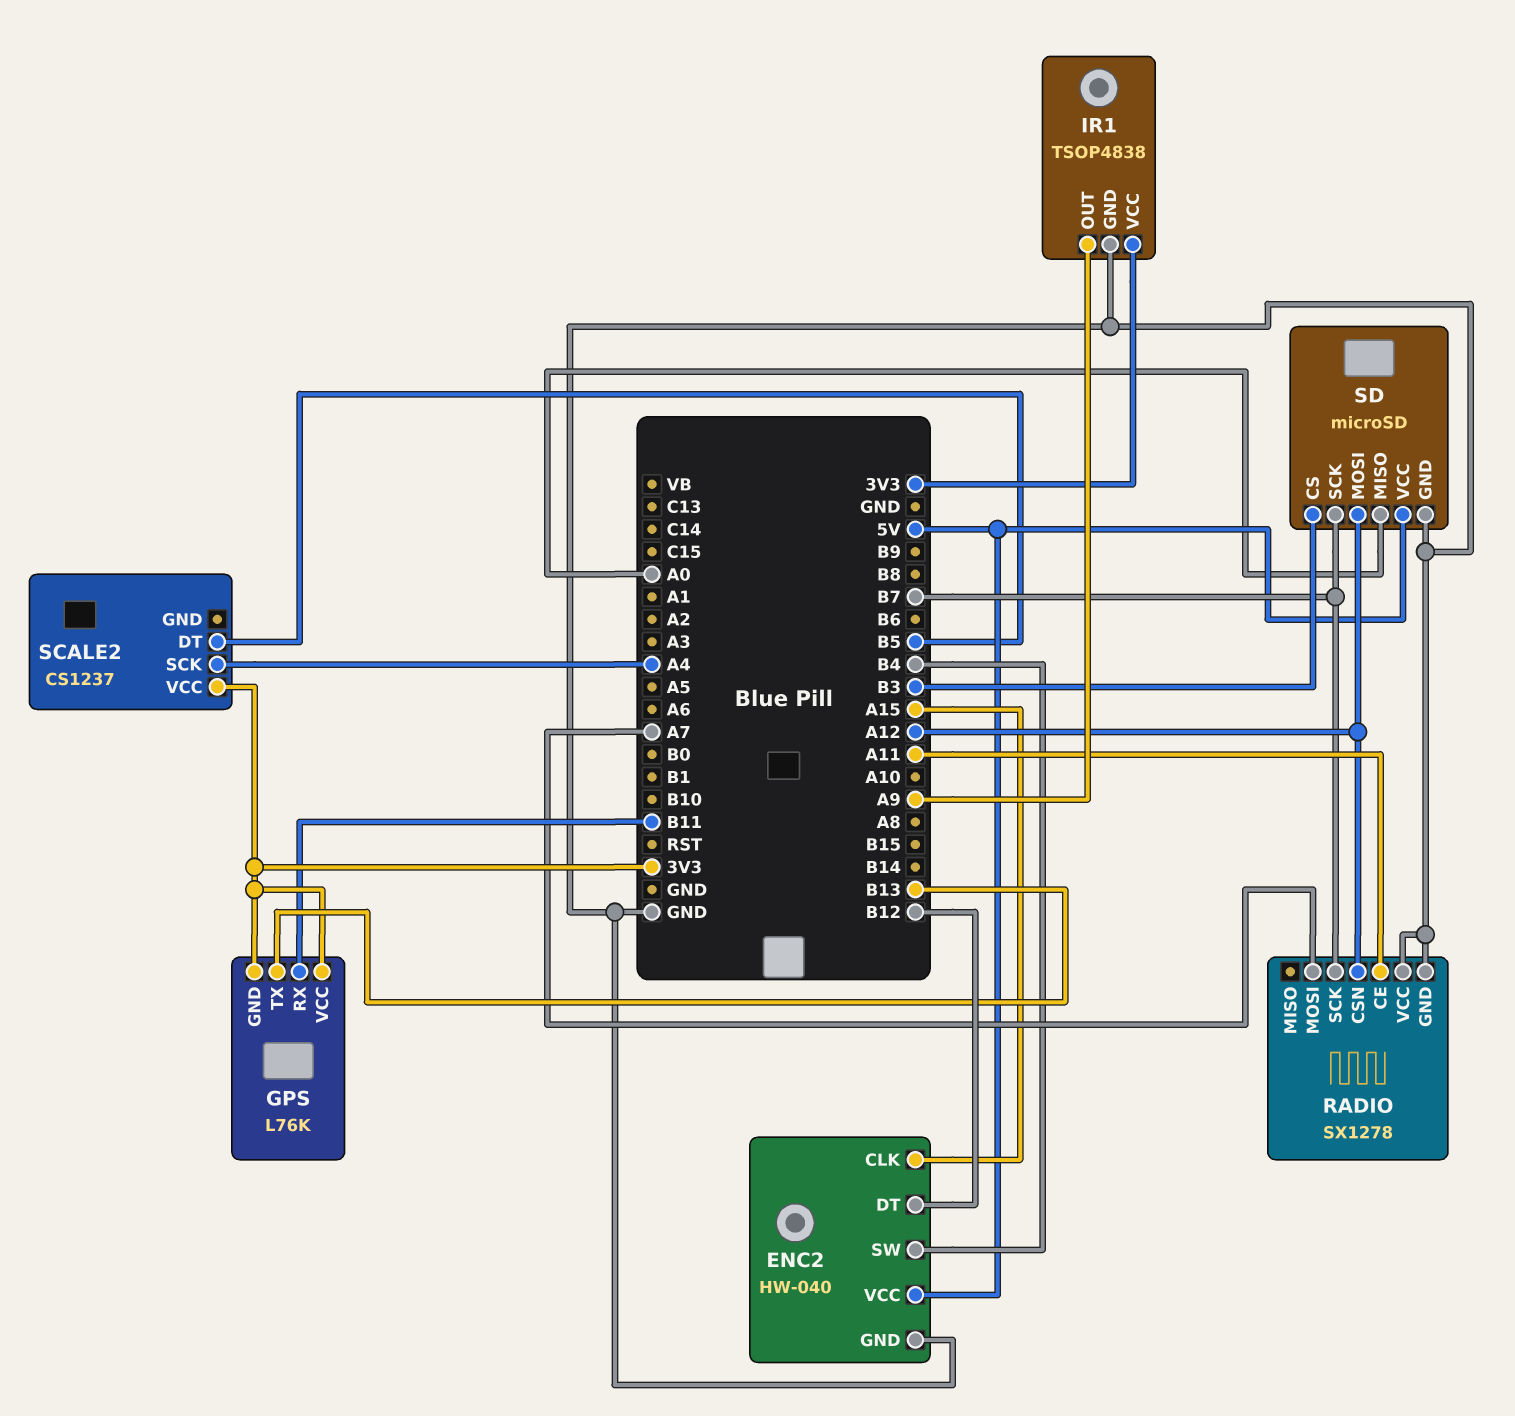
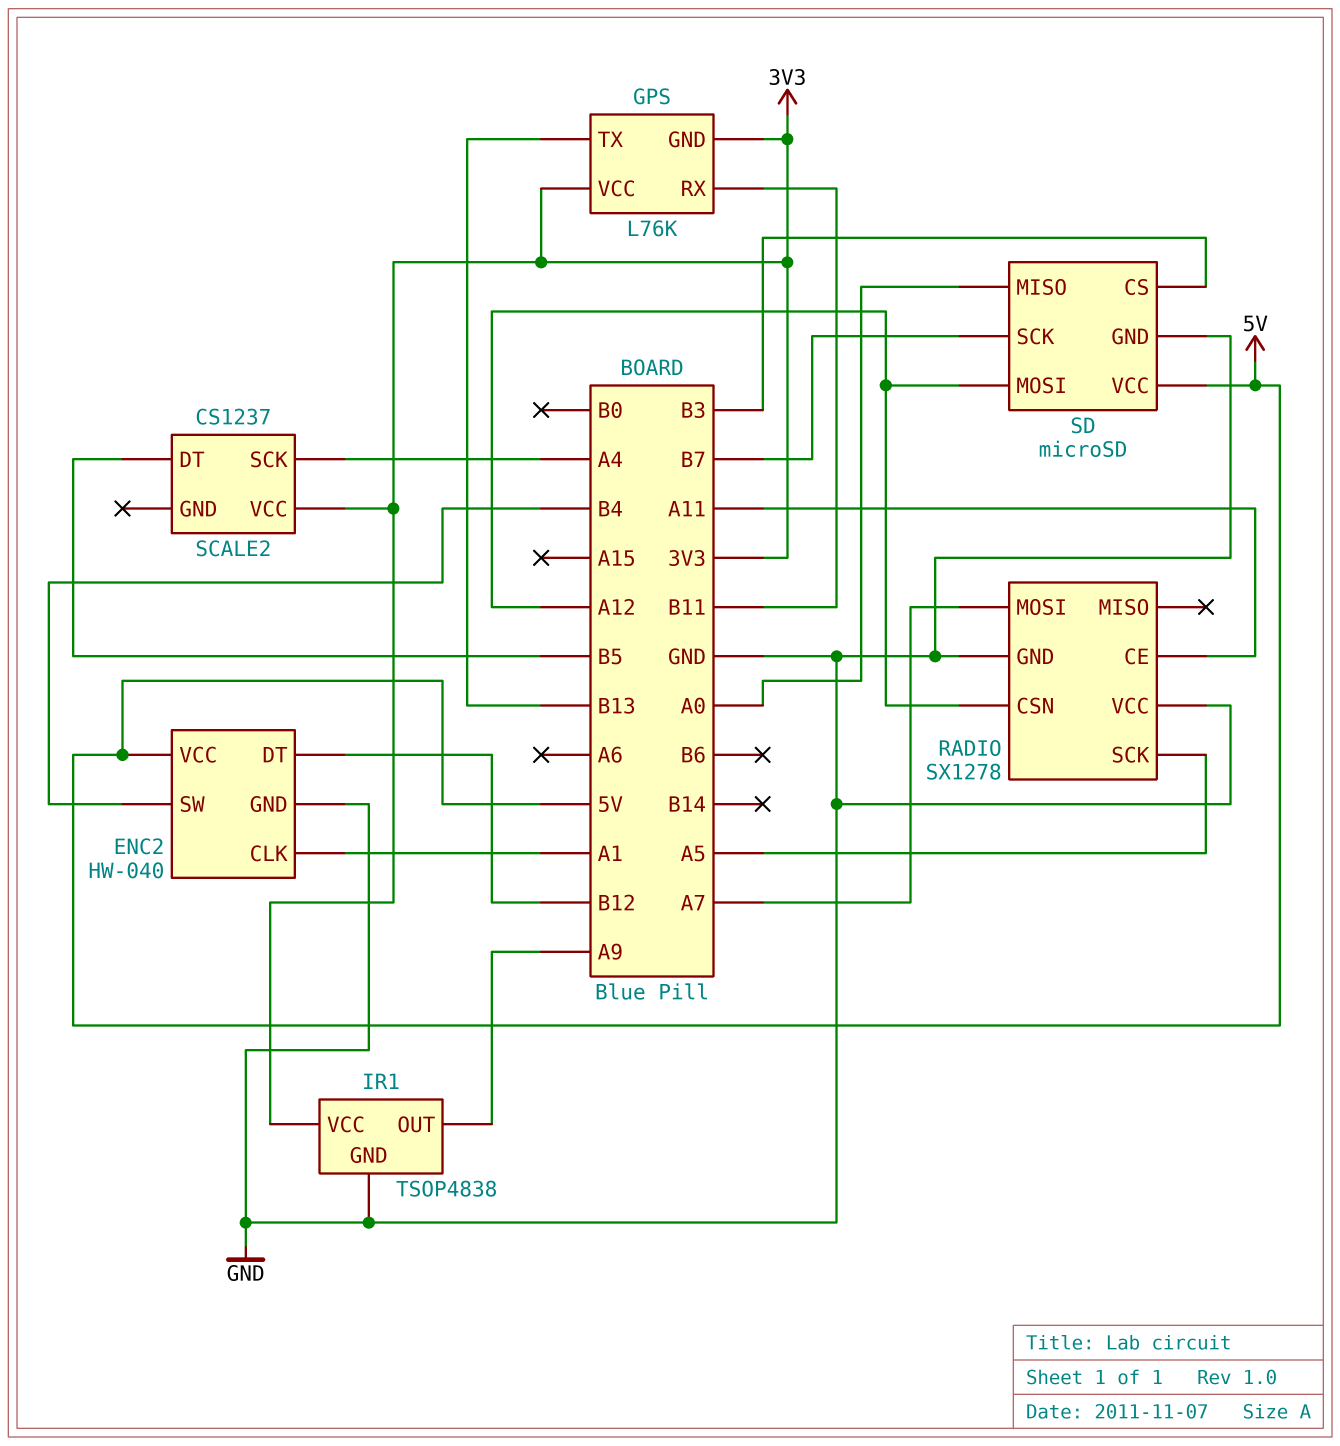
ENC2 pin CLK: A15 -> A1
RADIO pin SCK: B7 -> A5

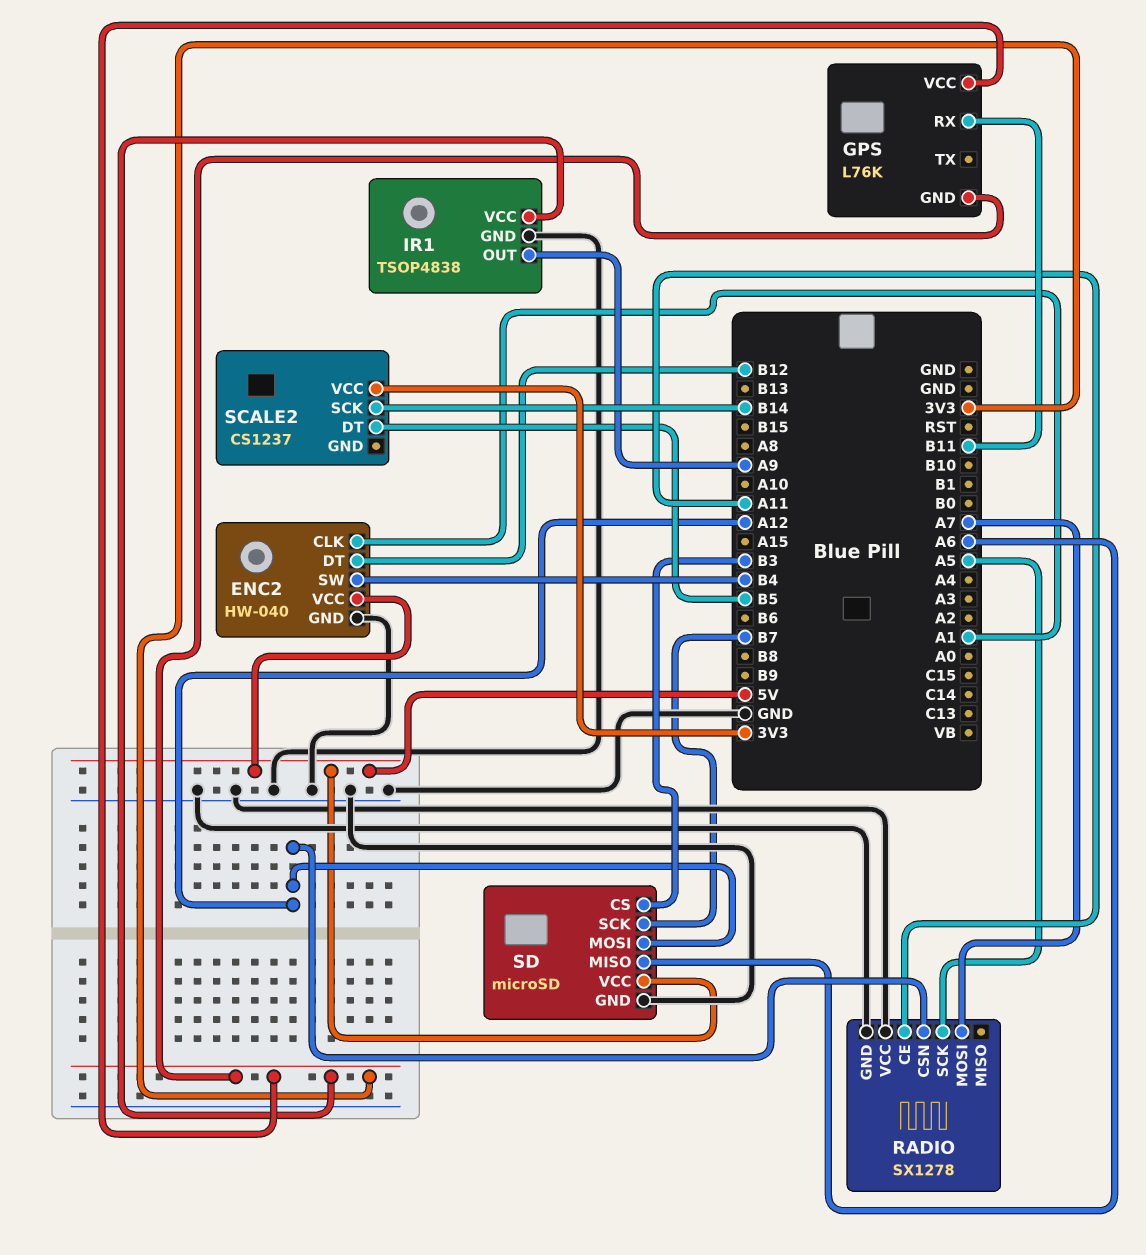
GPS pin TX: B13 -> none
SCALE2 pin SCK: A4 -> B14
SD pin MISO: A0 -> A6

